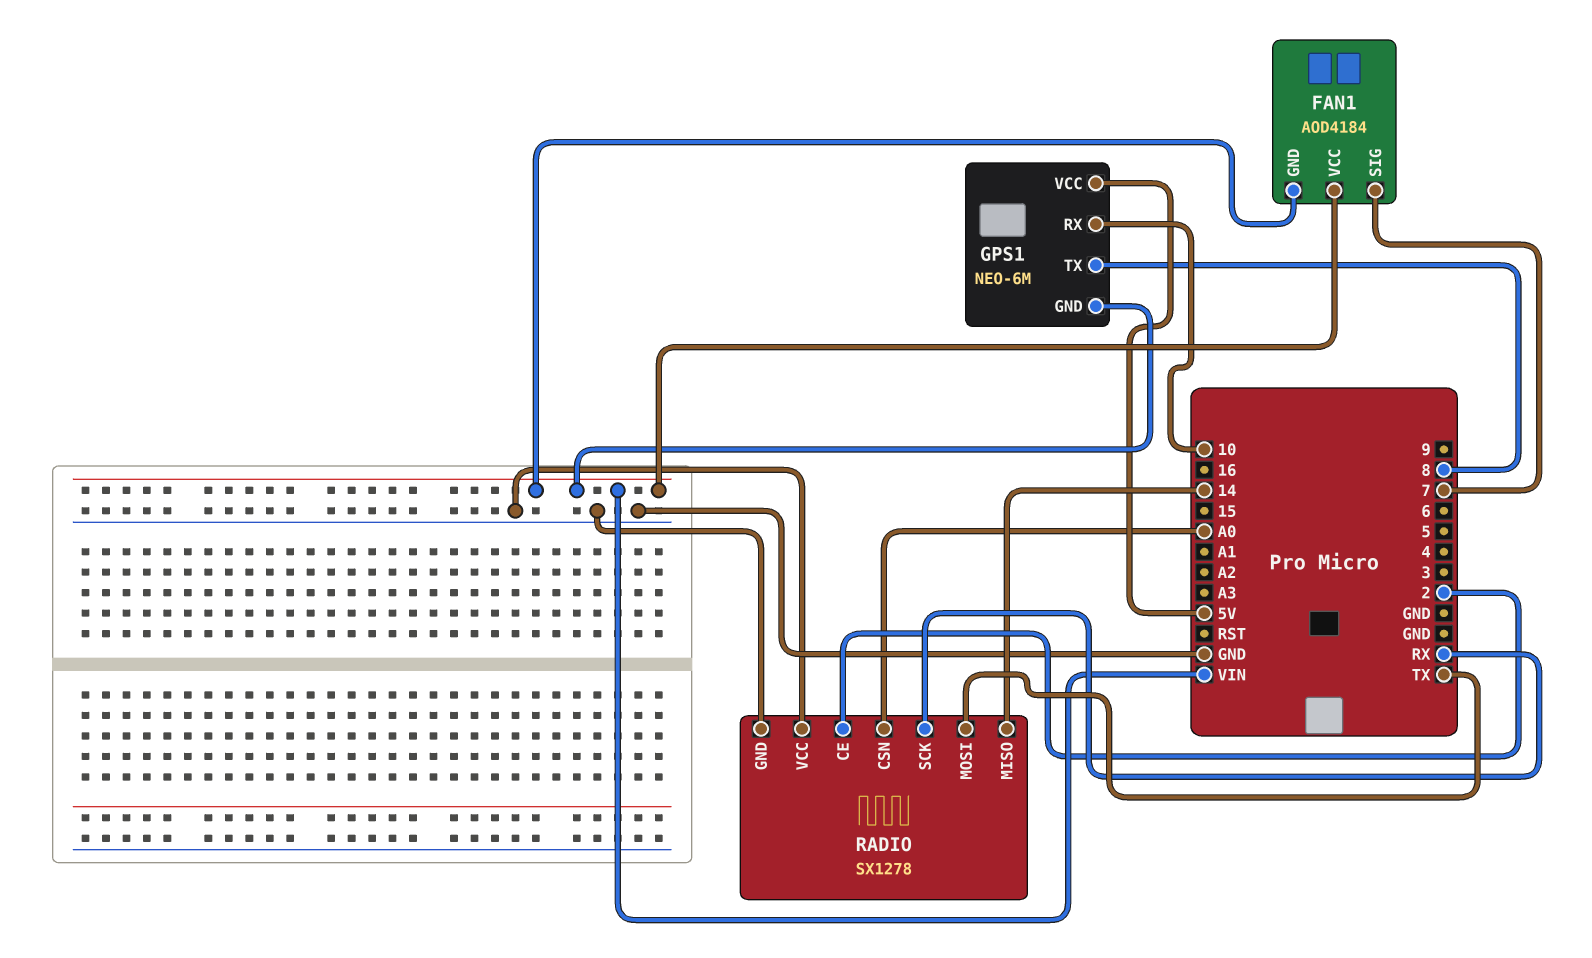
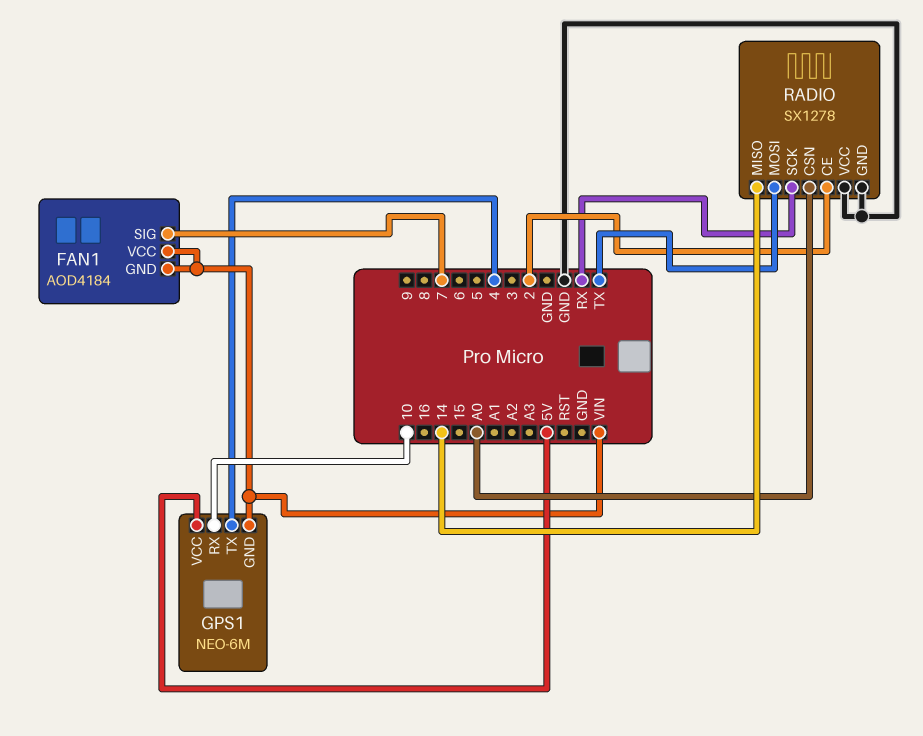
GPS1 pin TX: 8 -> 4

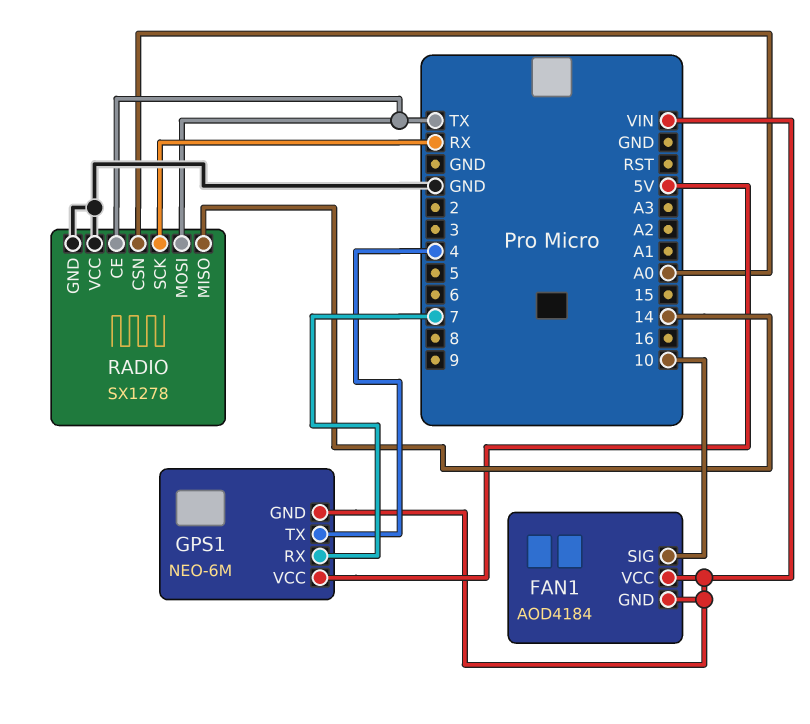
FAN1 pin SIG: 7 -> 10
GPS1 pin RX: 10 -> 7
RADIO pin CE: 2 -> TX

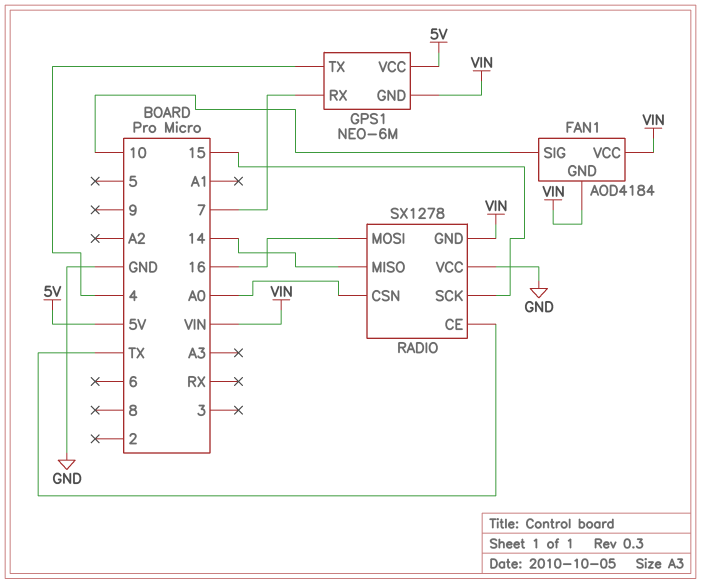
RADIO pin GND: GND -> VIN
RADIO pin MOSI: TX -> 16
RADIO pin SCK: RX -> 15

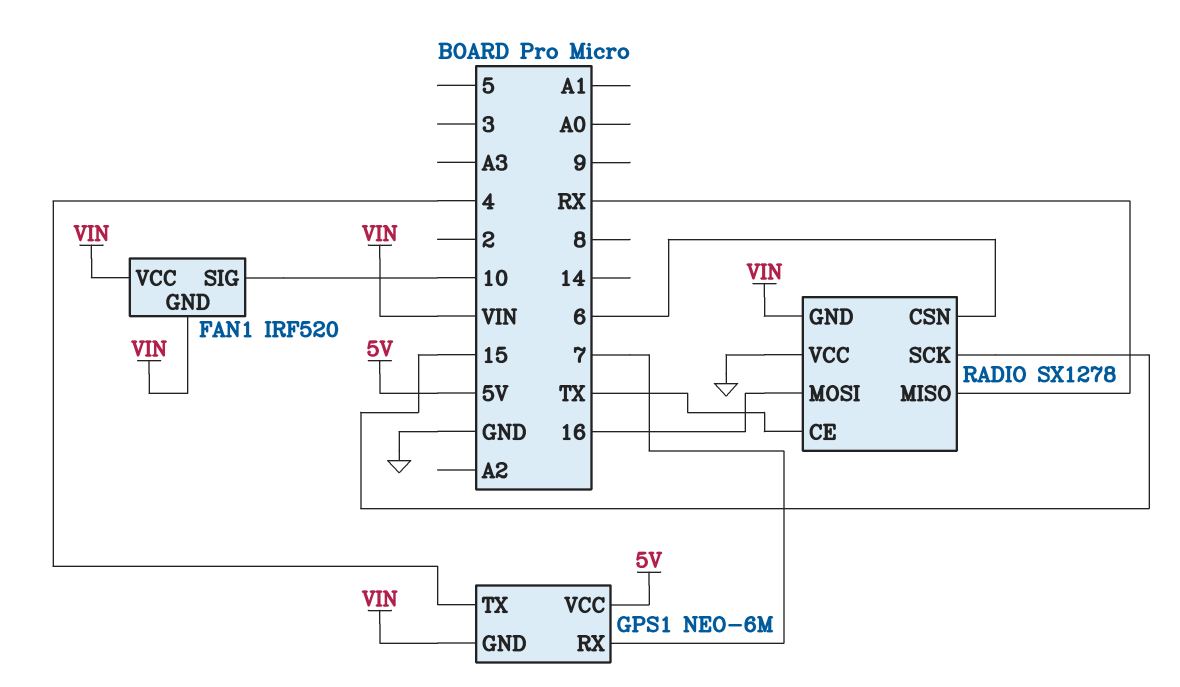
FAN1: AOD4184 -> IRF520
RADIO pin CSN: A0 -> 6
RADIO pin MISO: 14 -> RX

